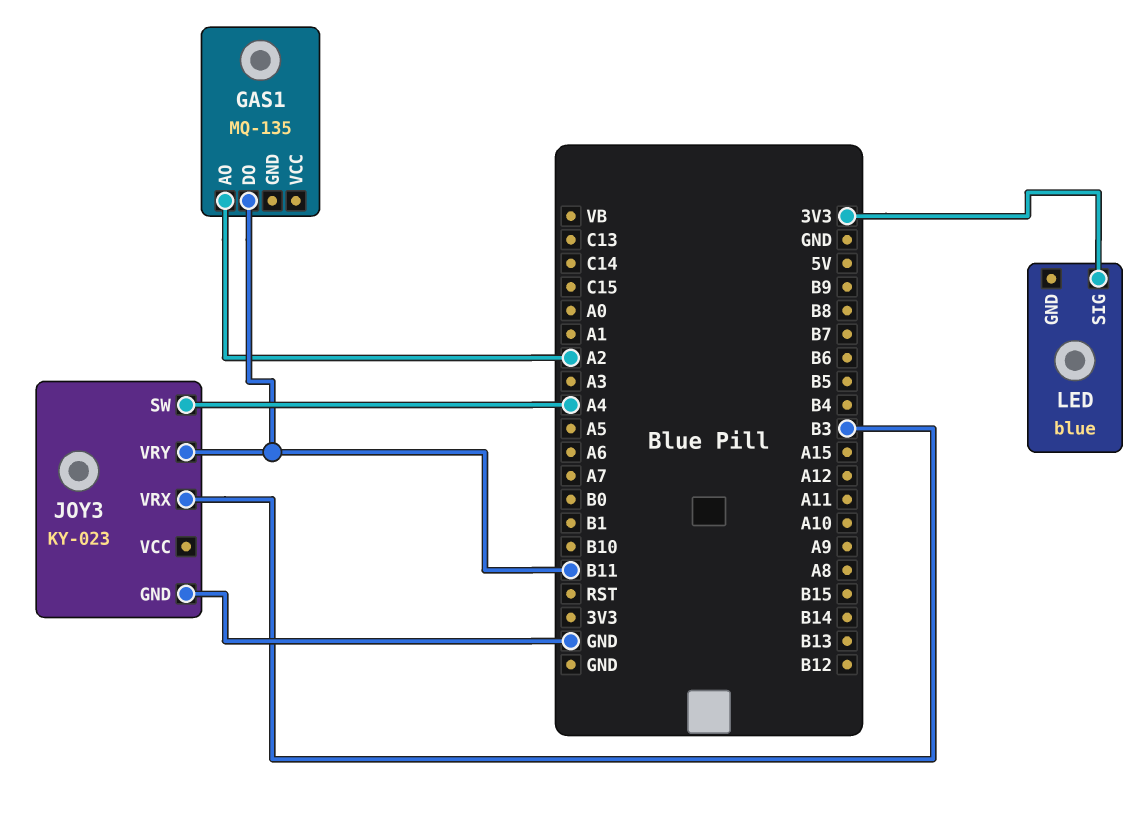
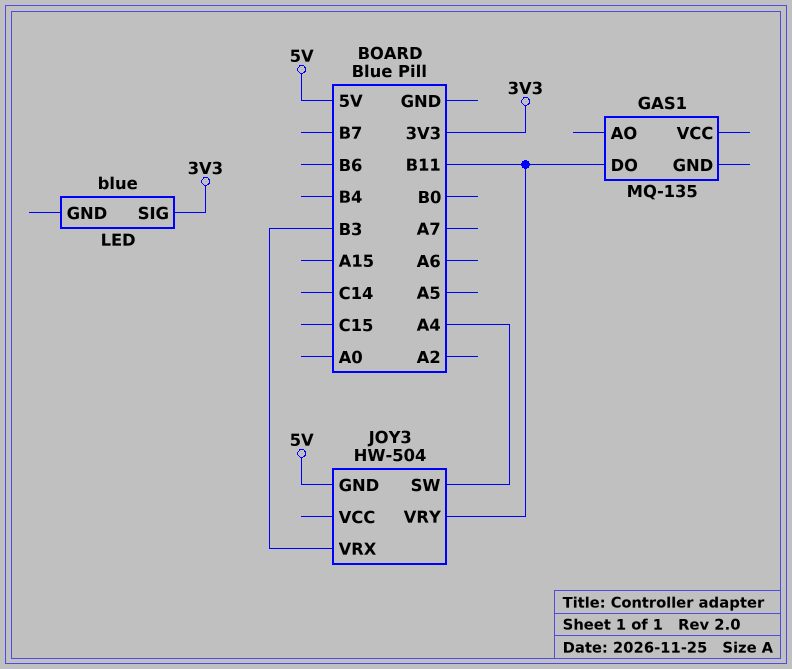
GAS1 pin AO: A2 -> none
JOY3: KY-023 -> HW-504
JOY3 pin GND: GND -> 5V

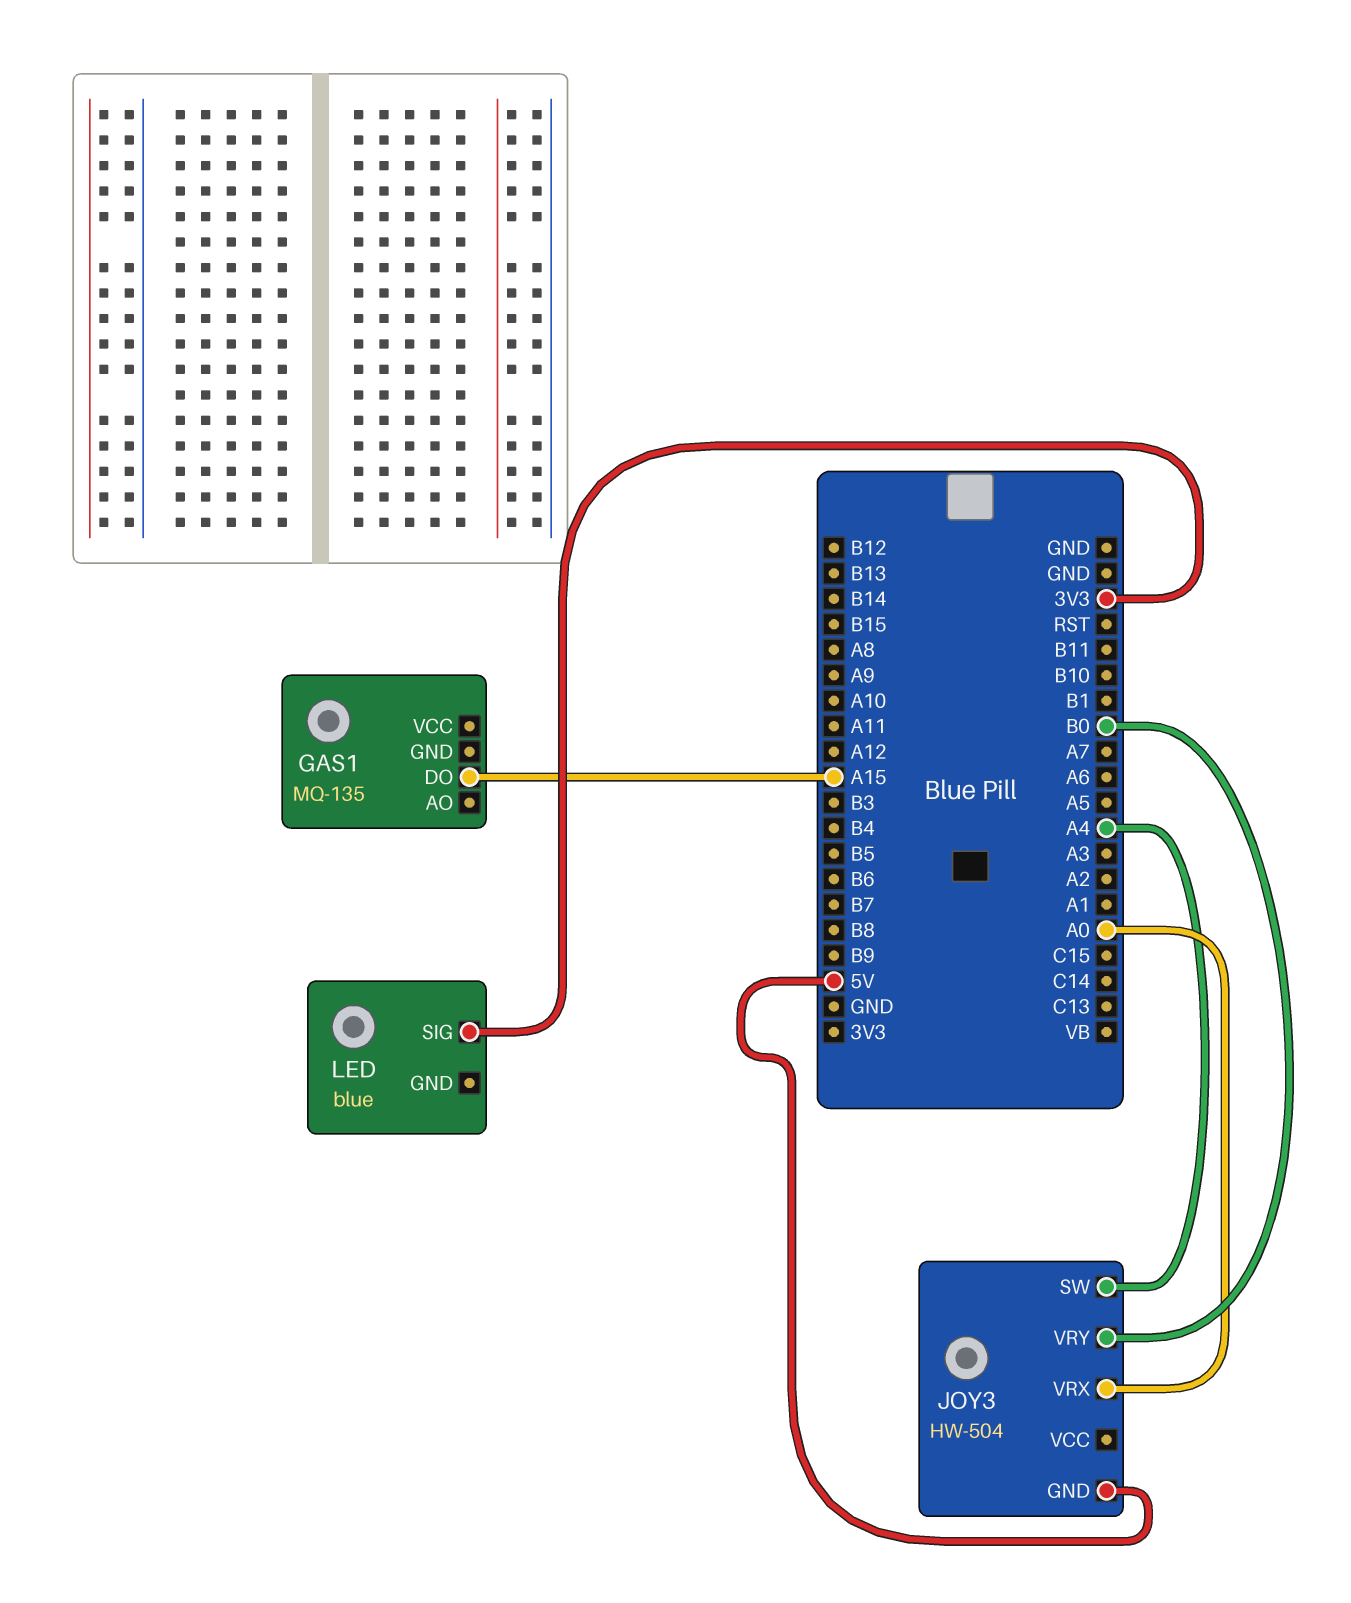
GAS1 pin DO: B11 -> A15
JOY3 pin VRX: B3 -> A0
JOY3 pin VRY: B11 -> B0

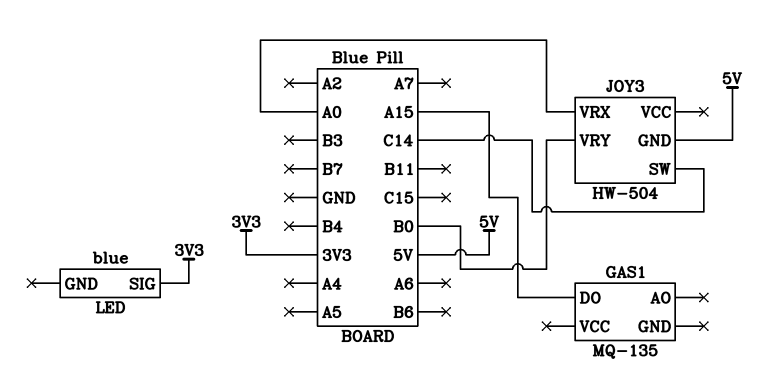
JOY3 pin SW: A4 -> C14

